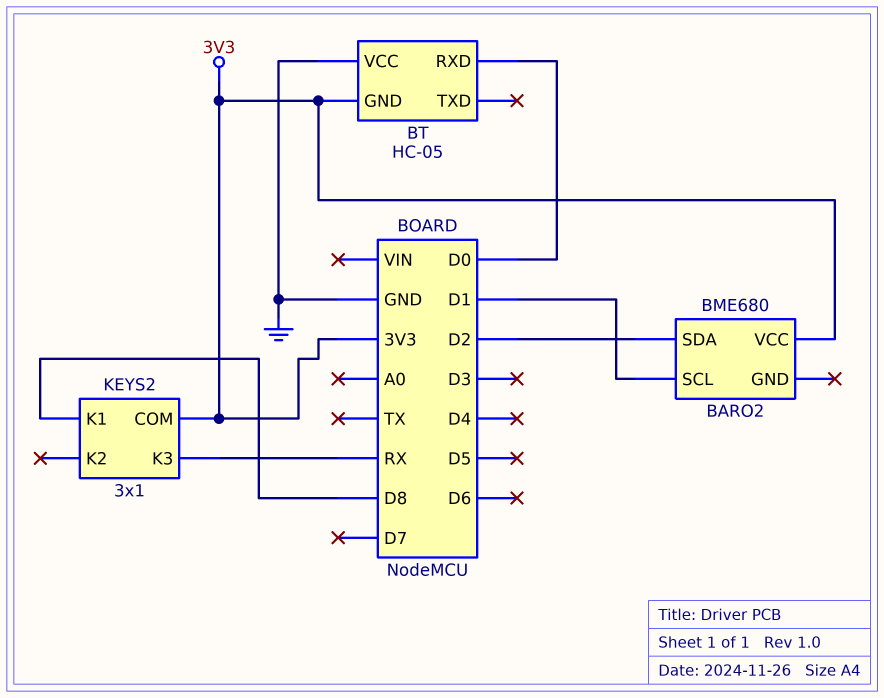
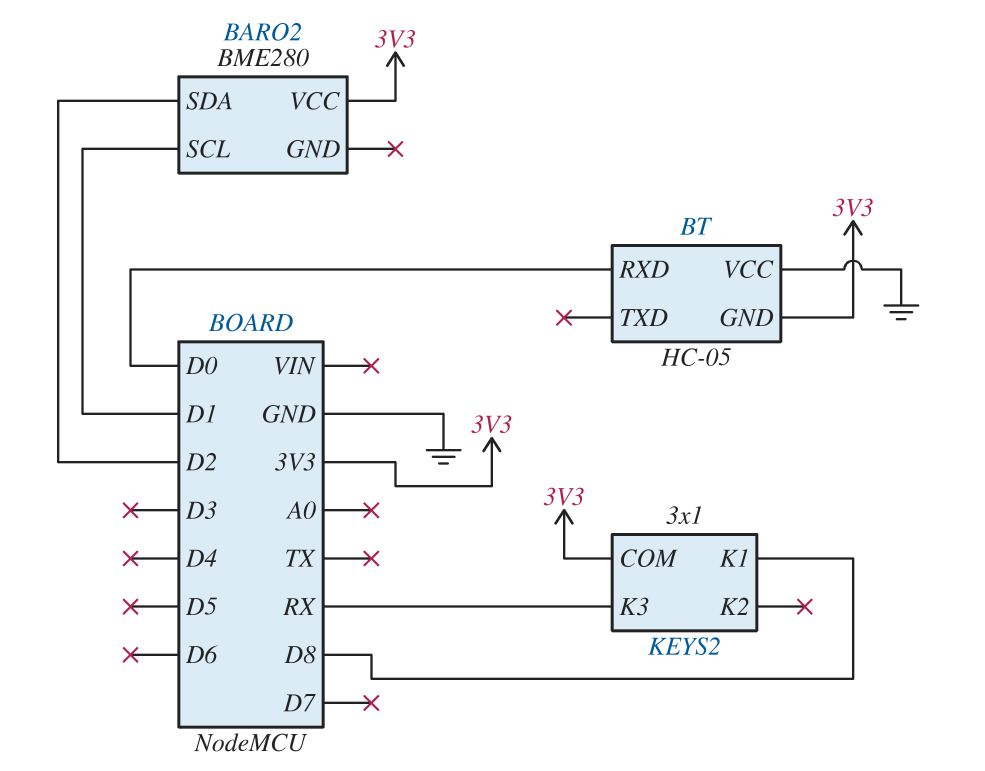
BARO2: BME680 -> BME280

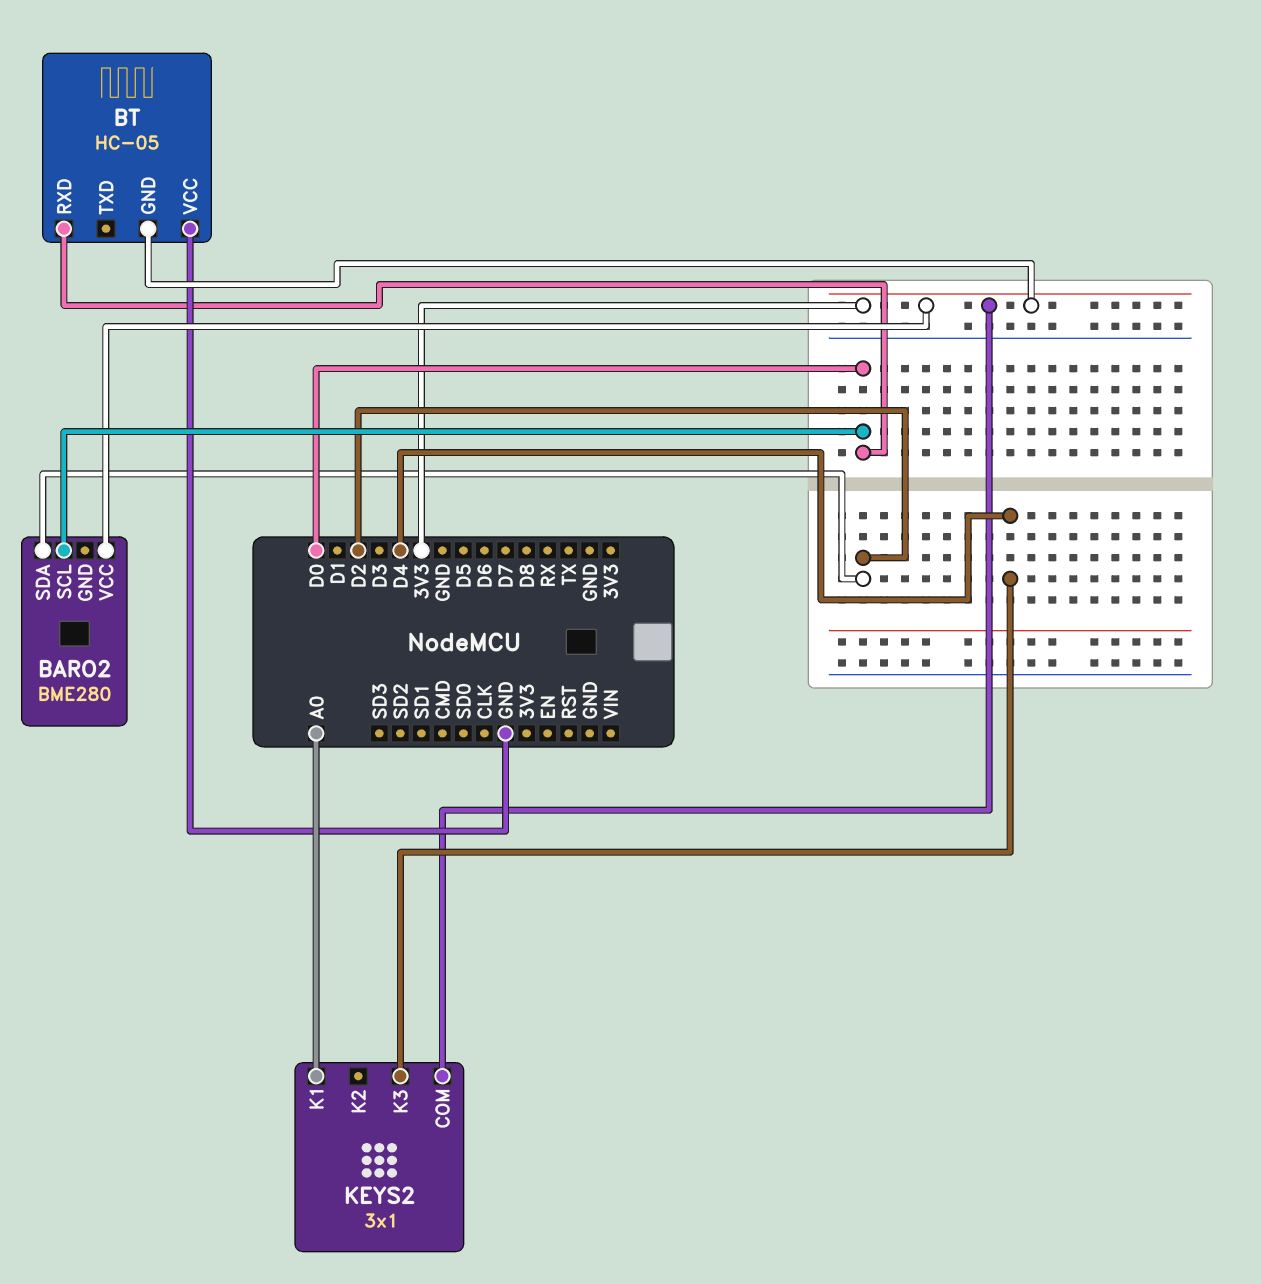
BARO2 pin SCL: D1 -> D0
KEYS2 pin K1: D8 -> A0
KEYS2 pin K3: RX -> D4

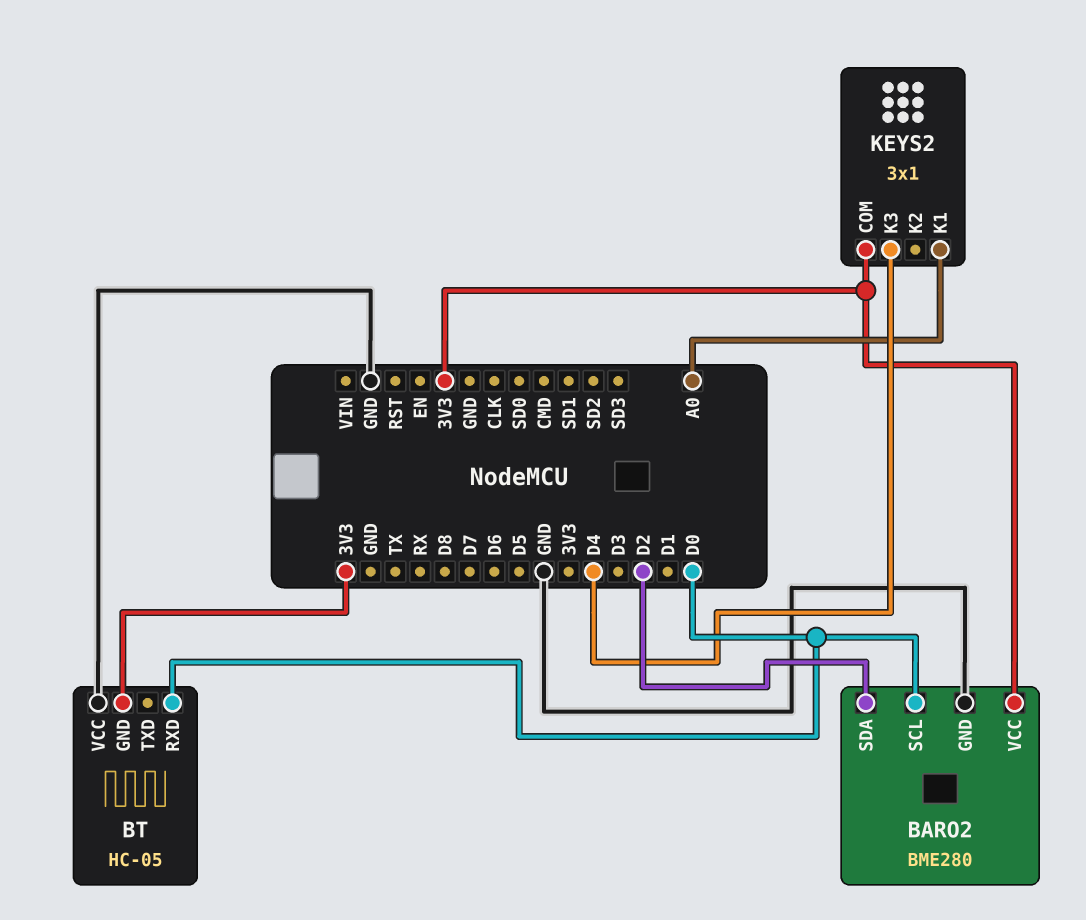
BARO2 pin GND: none -> GND

